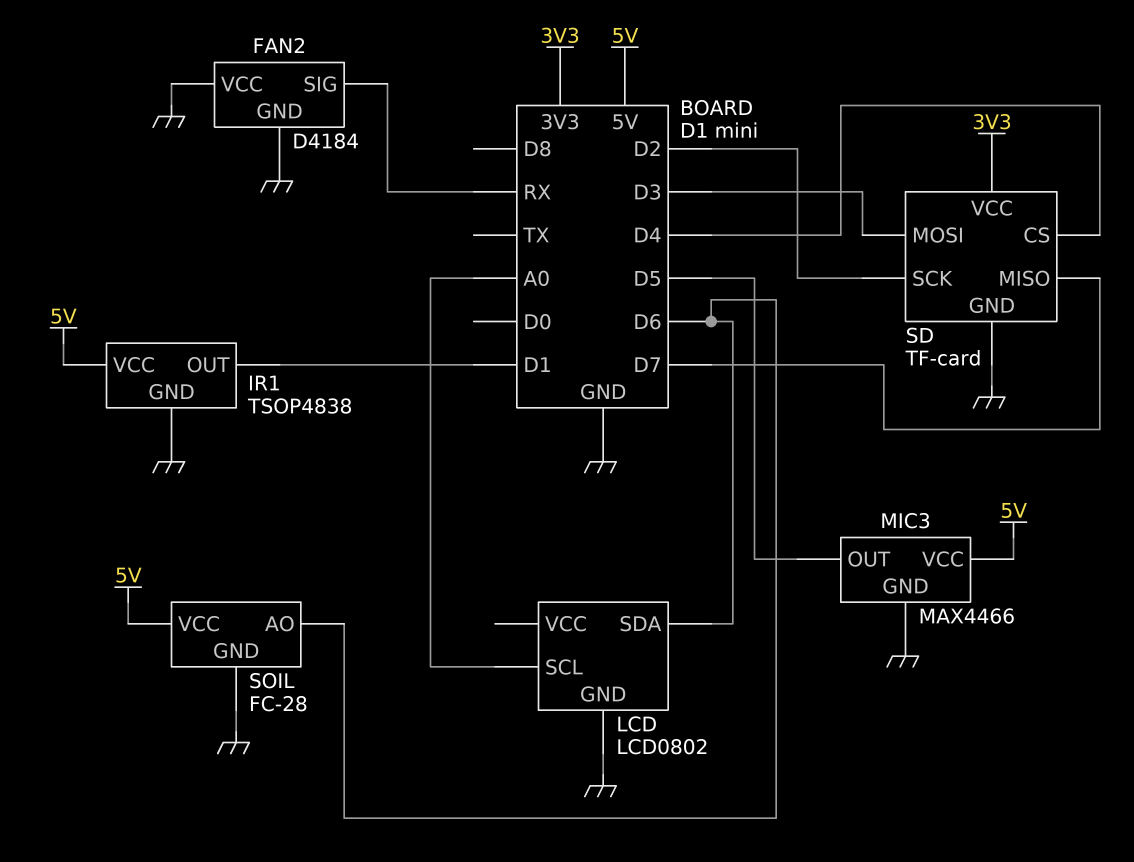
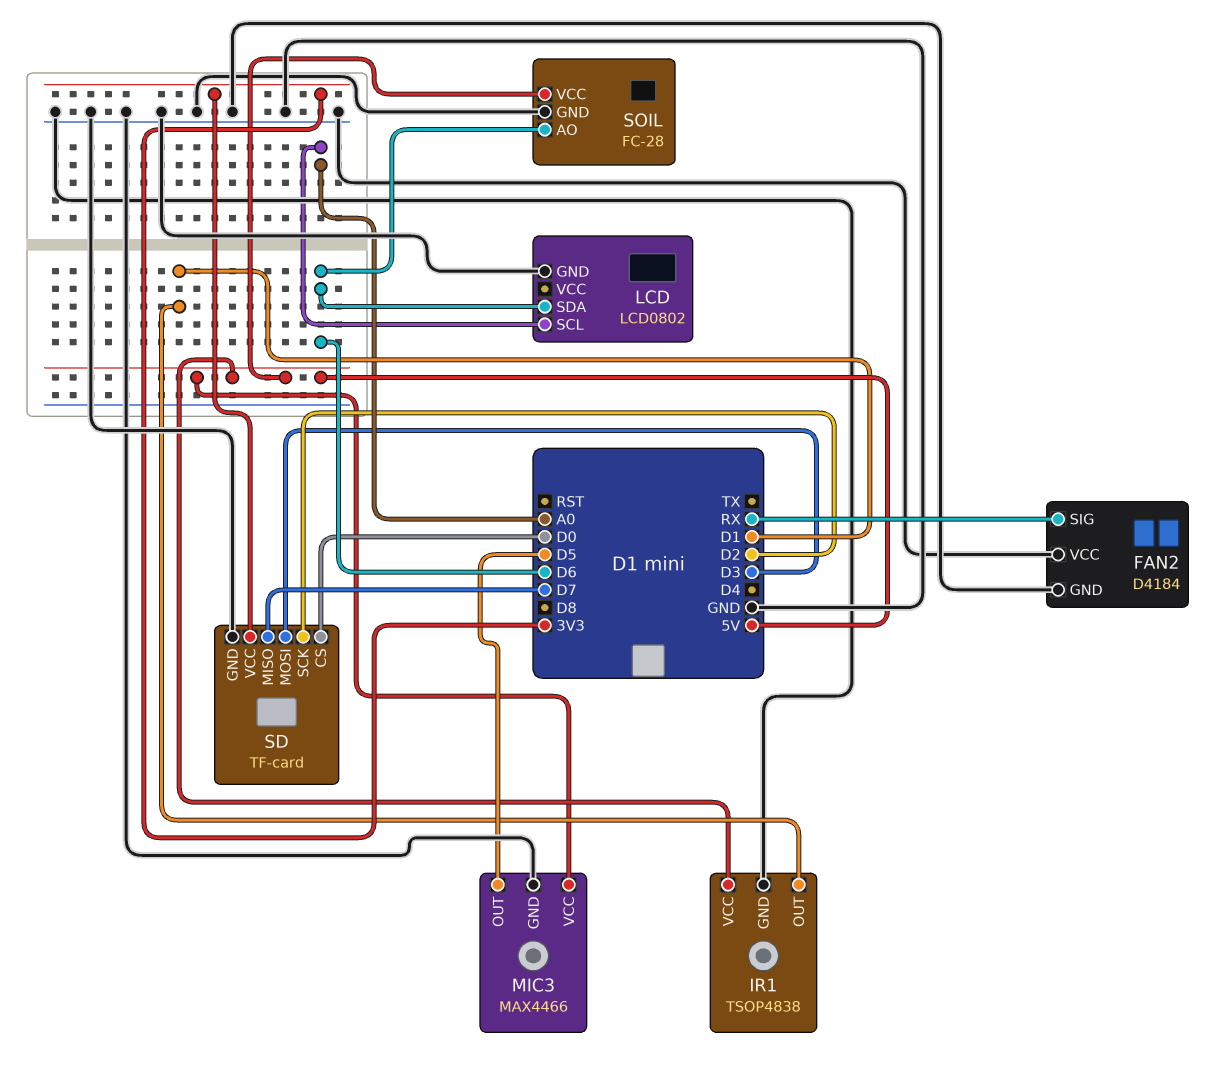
SD pin CS: D4 -> D0

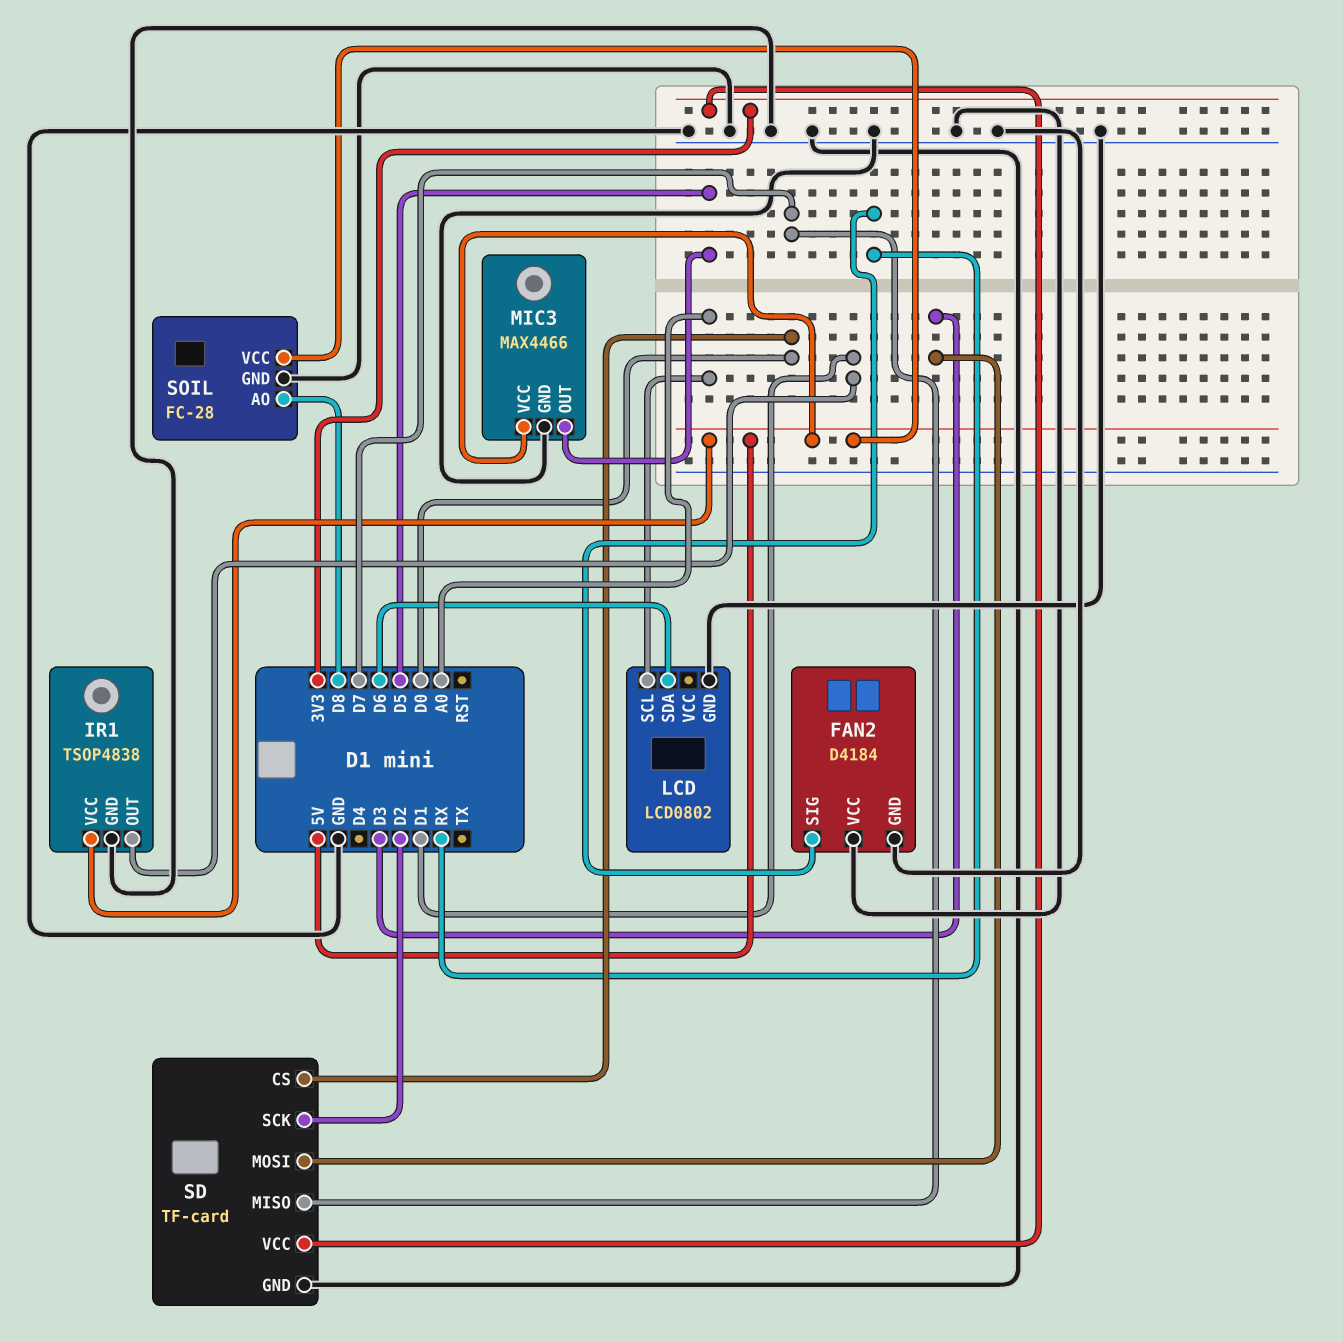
SOIL pin AO: D6 -> D8

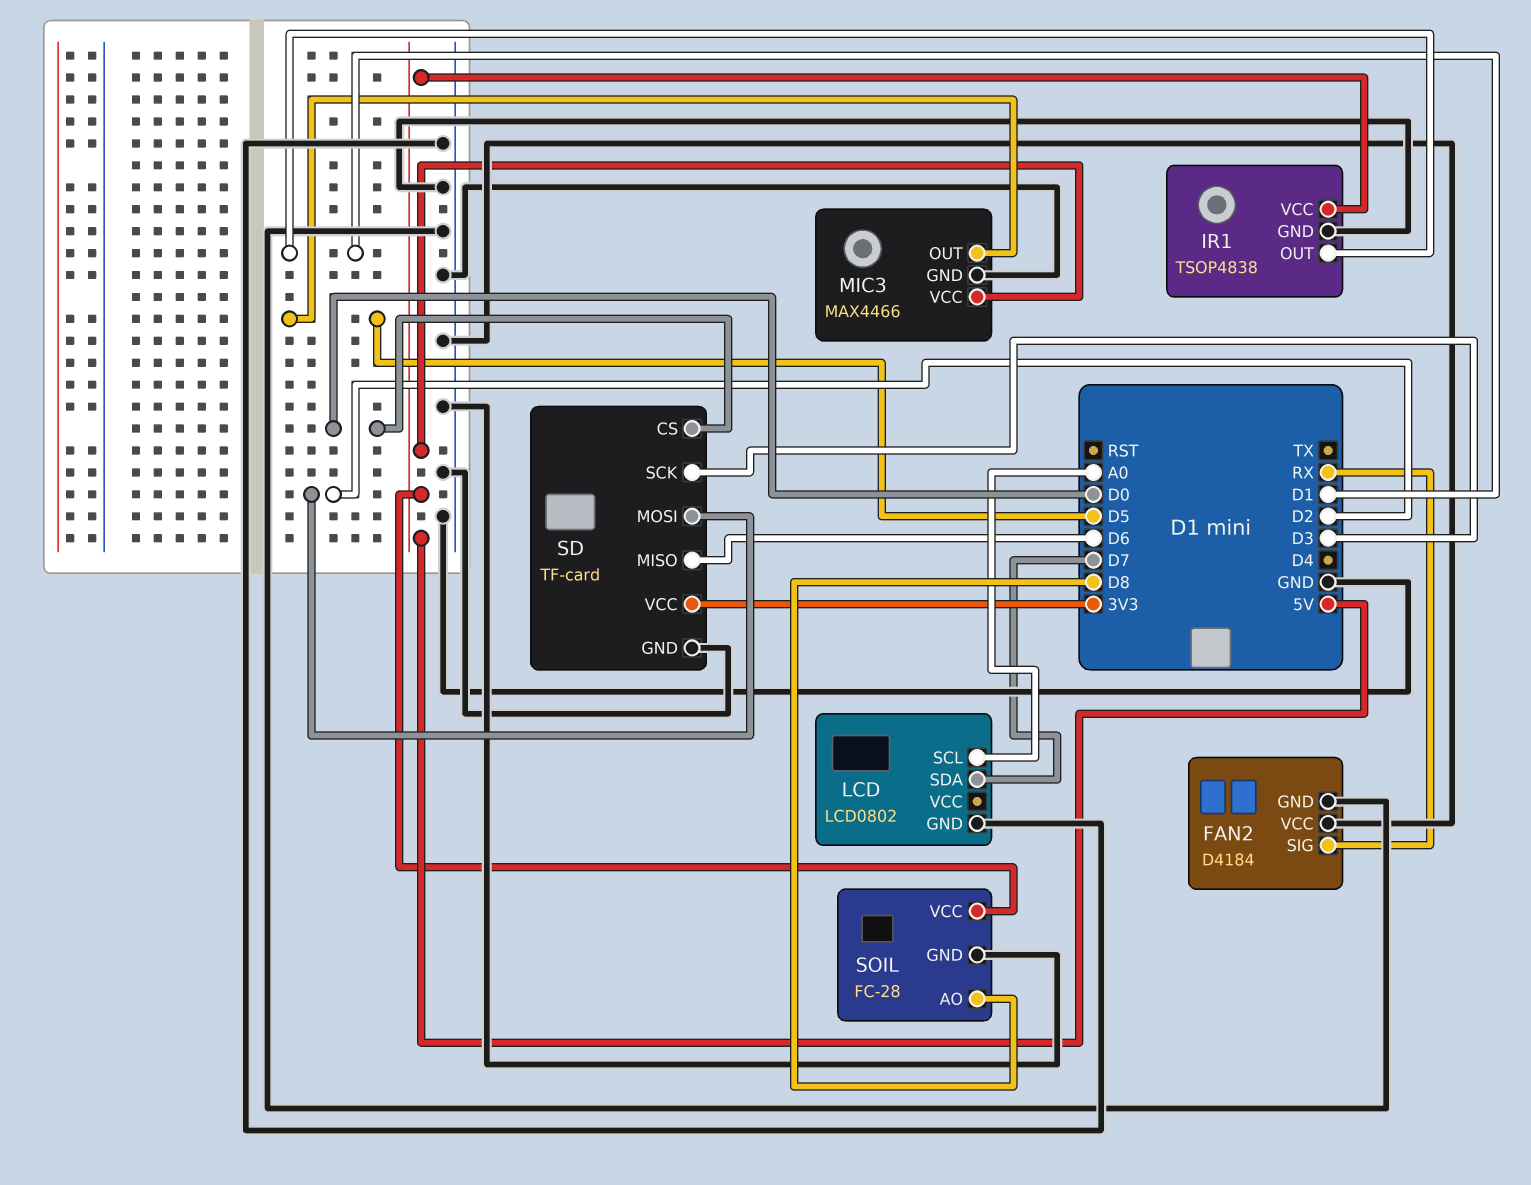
LCD pin SDA: D6 -> D7
SD pin MISO: D7 -> D6
SD pin MOSI: D3 -> D2
SD pin SCK: D2 -> D3

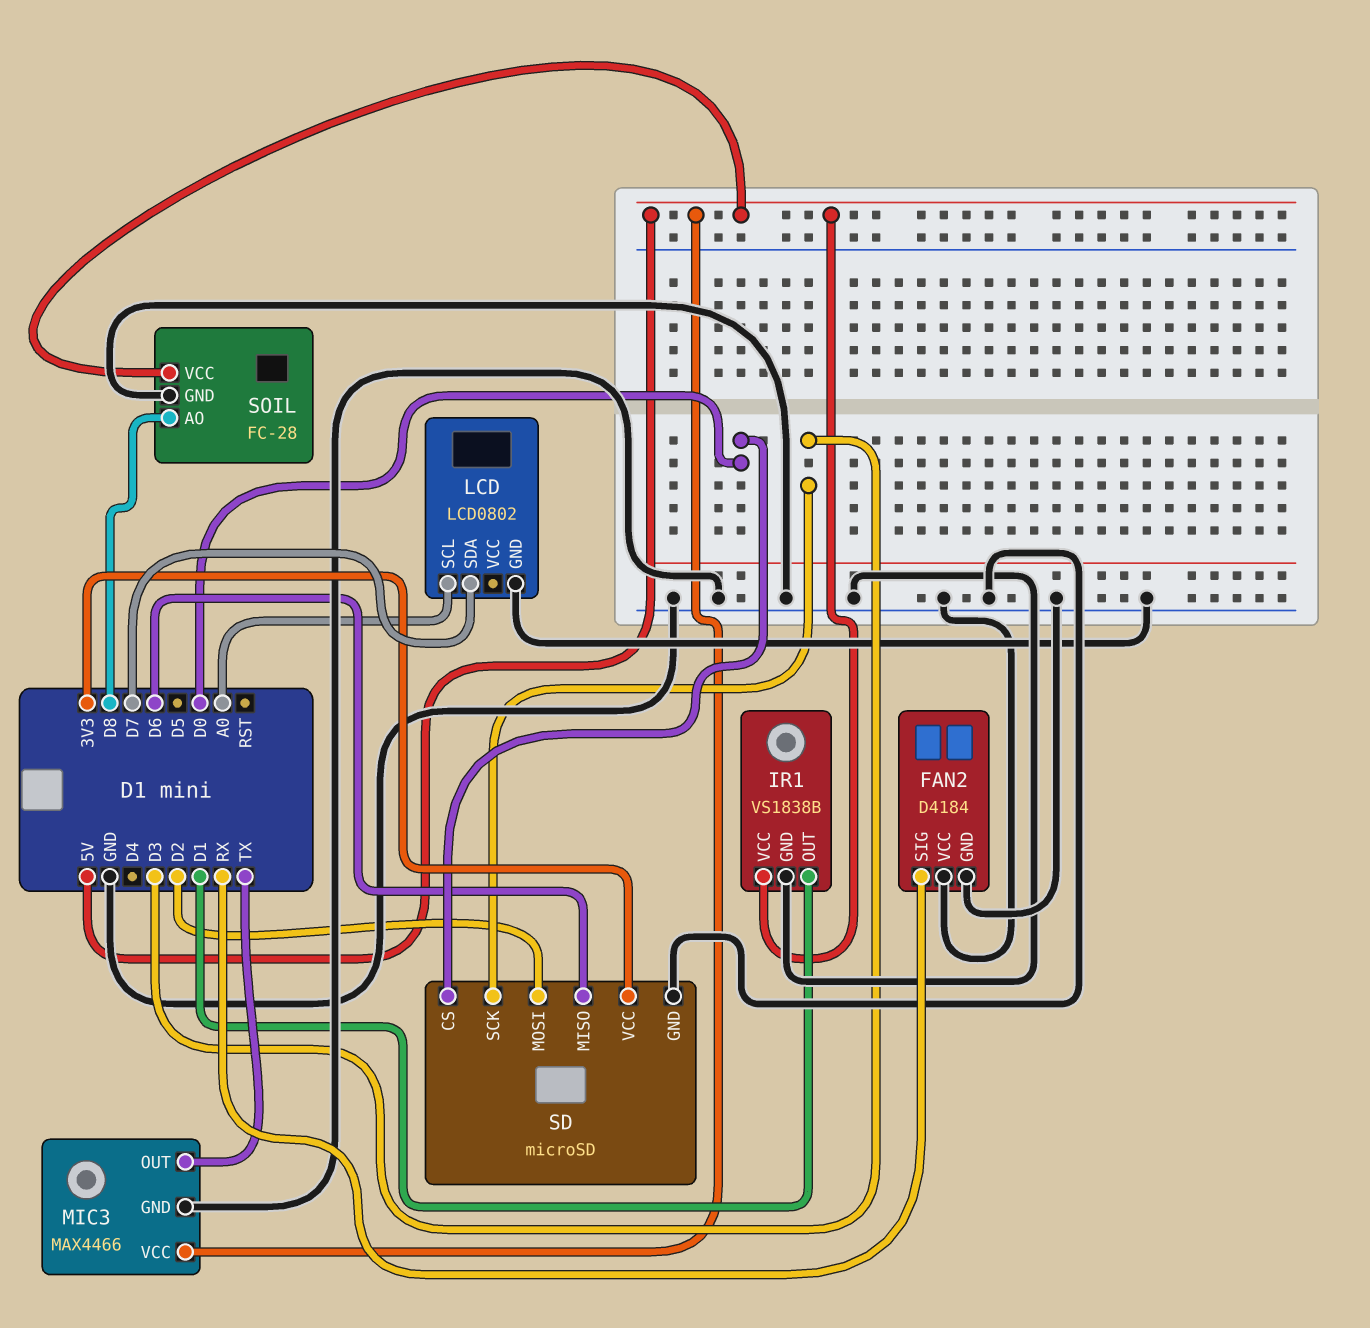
IR1: TSOP4838 -> VS1838B
MIC3 pin OUT: D5 -> TX
SD: TF-card -> microSD

